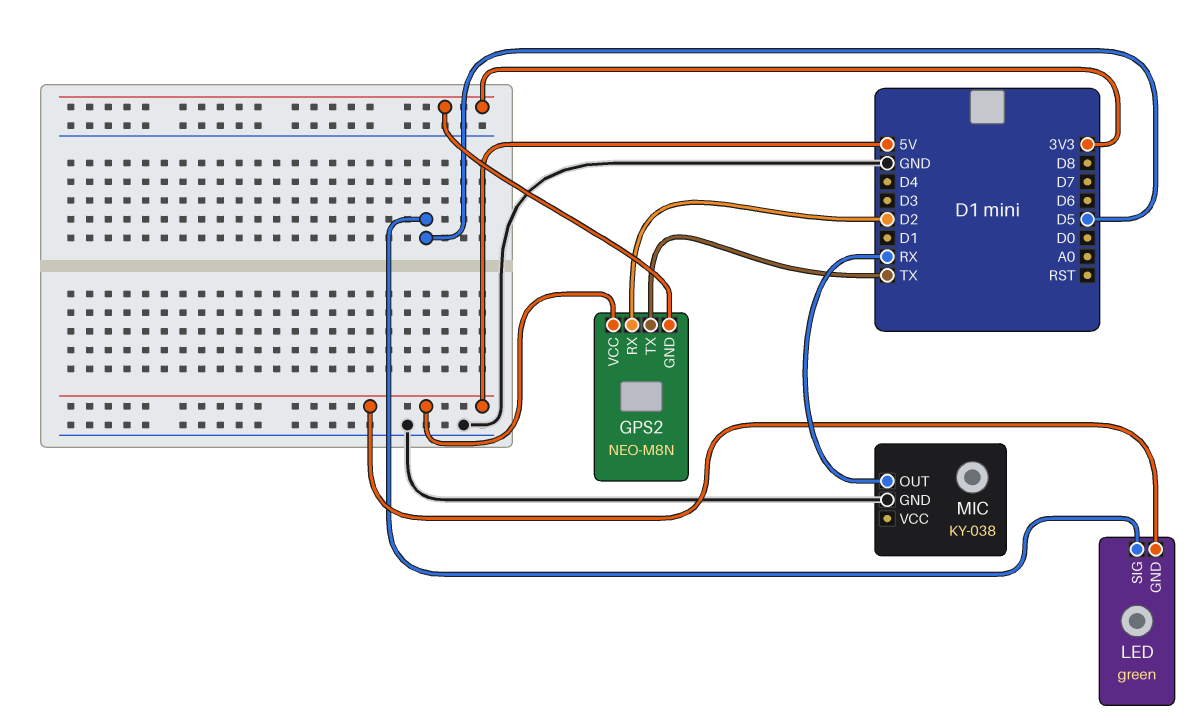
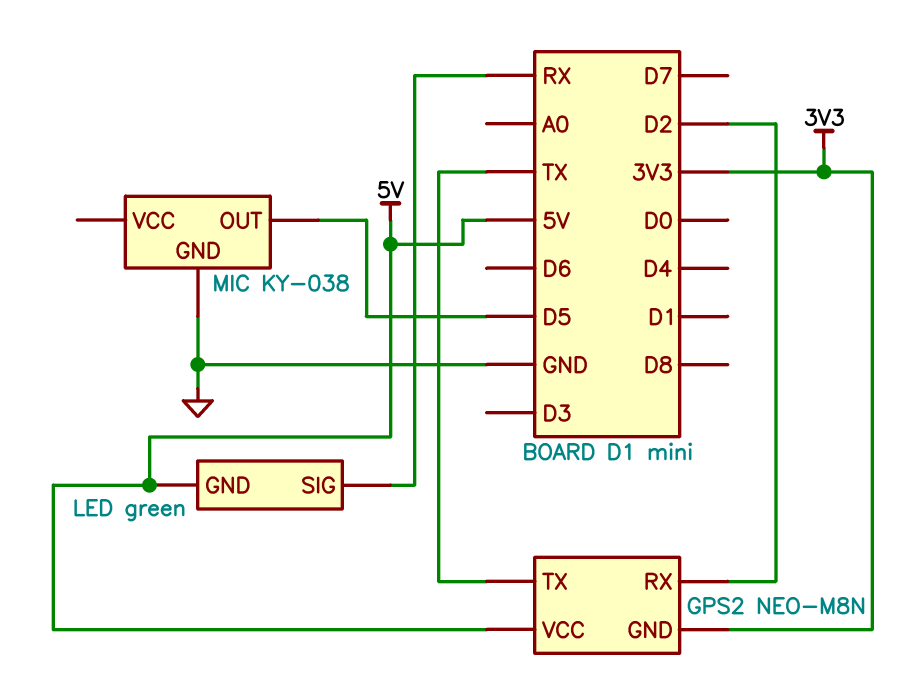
LED pin SIG: D5 -> RX
MIC pin OUT: RX -> D5

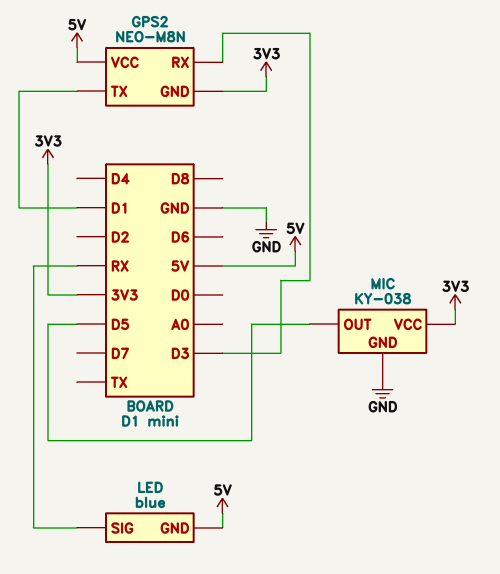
GPS2 pin RX: D2 -> D3
GPS2 pin TX: TX -> D1
LED: green -> blue
MIC pin VCC: none -> 3V3

